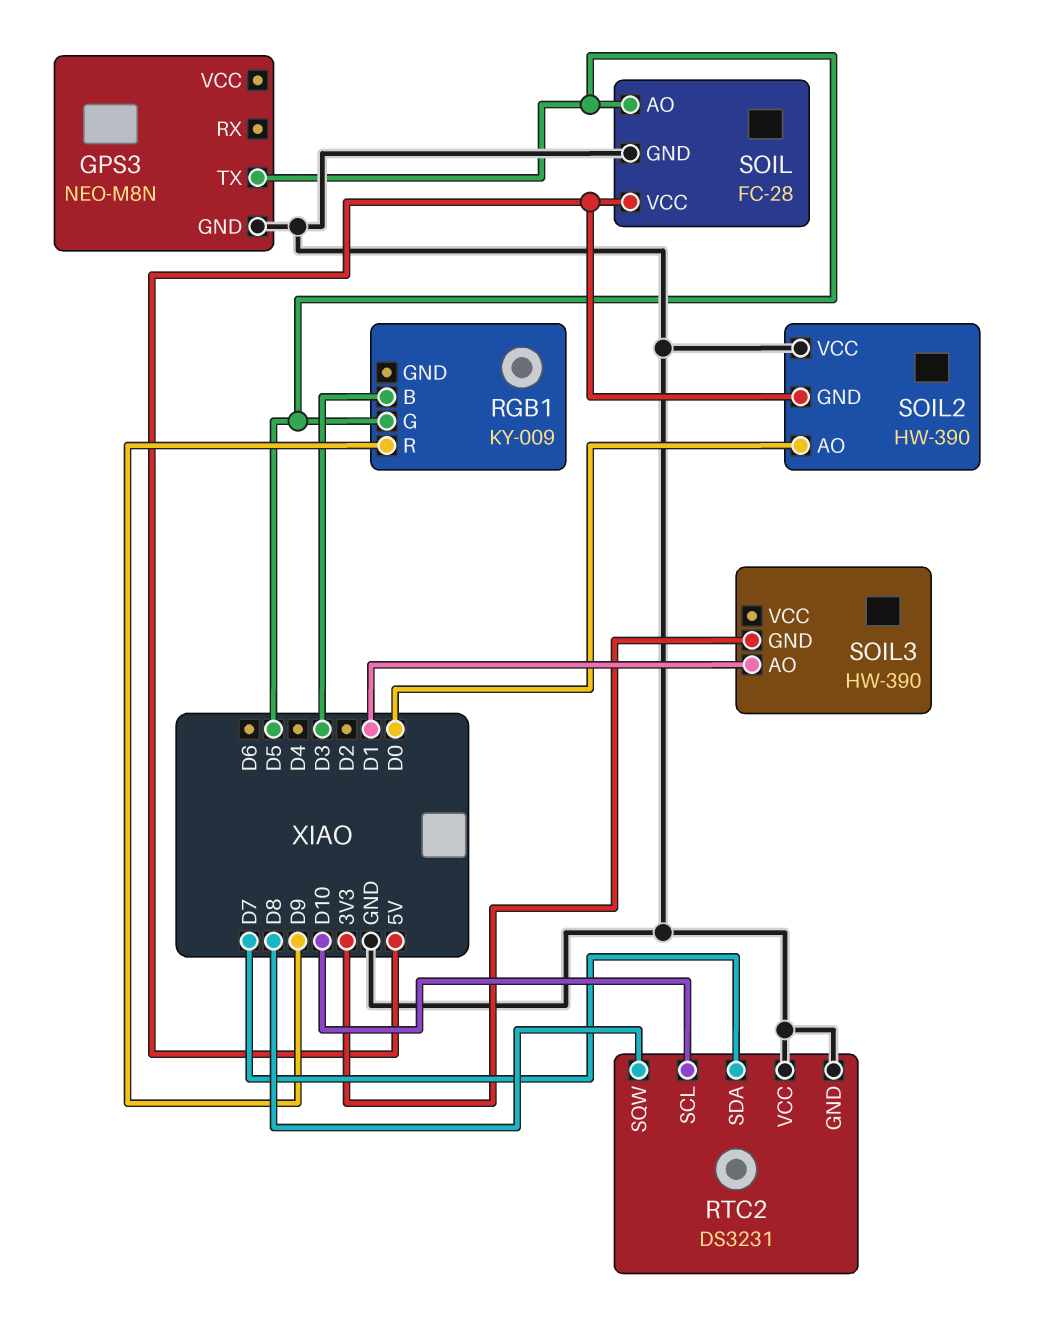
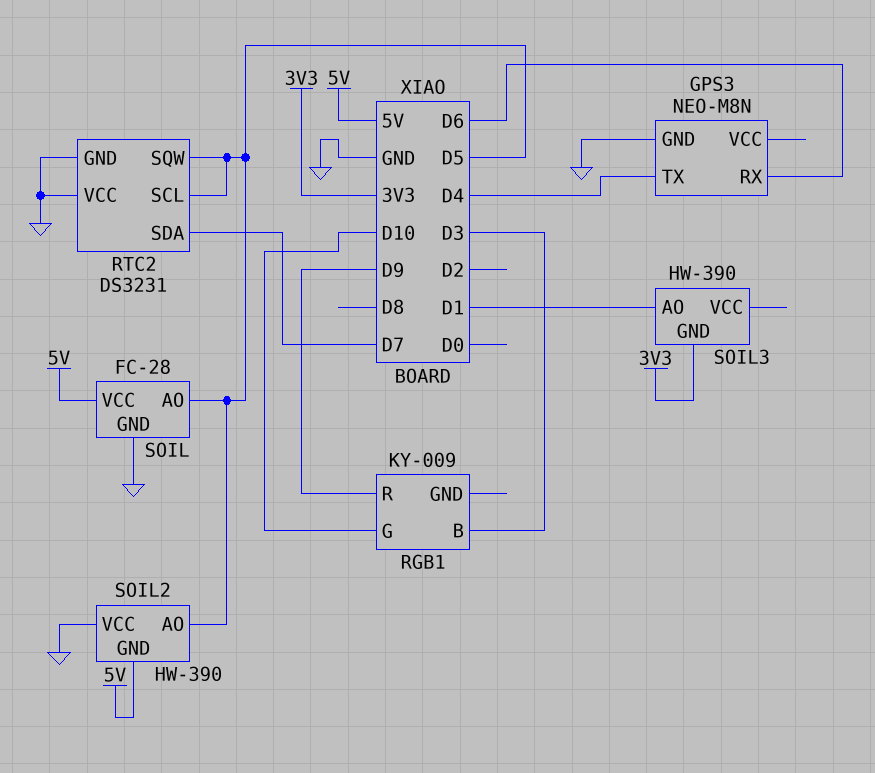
GPS3 pin RX: none -> D6
GPS3 pin TX: D5 -> D4
RGB1 pin G: D5 -> D10
RTC2 pin SCL: D10 -> D5
RTC2 pin SQW: D8 -> D5
SOIL2 pin AO: D0 -> D5

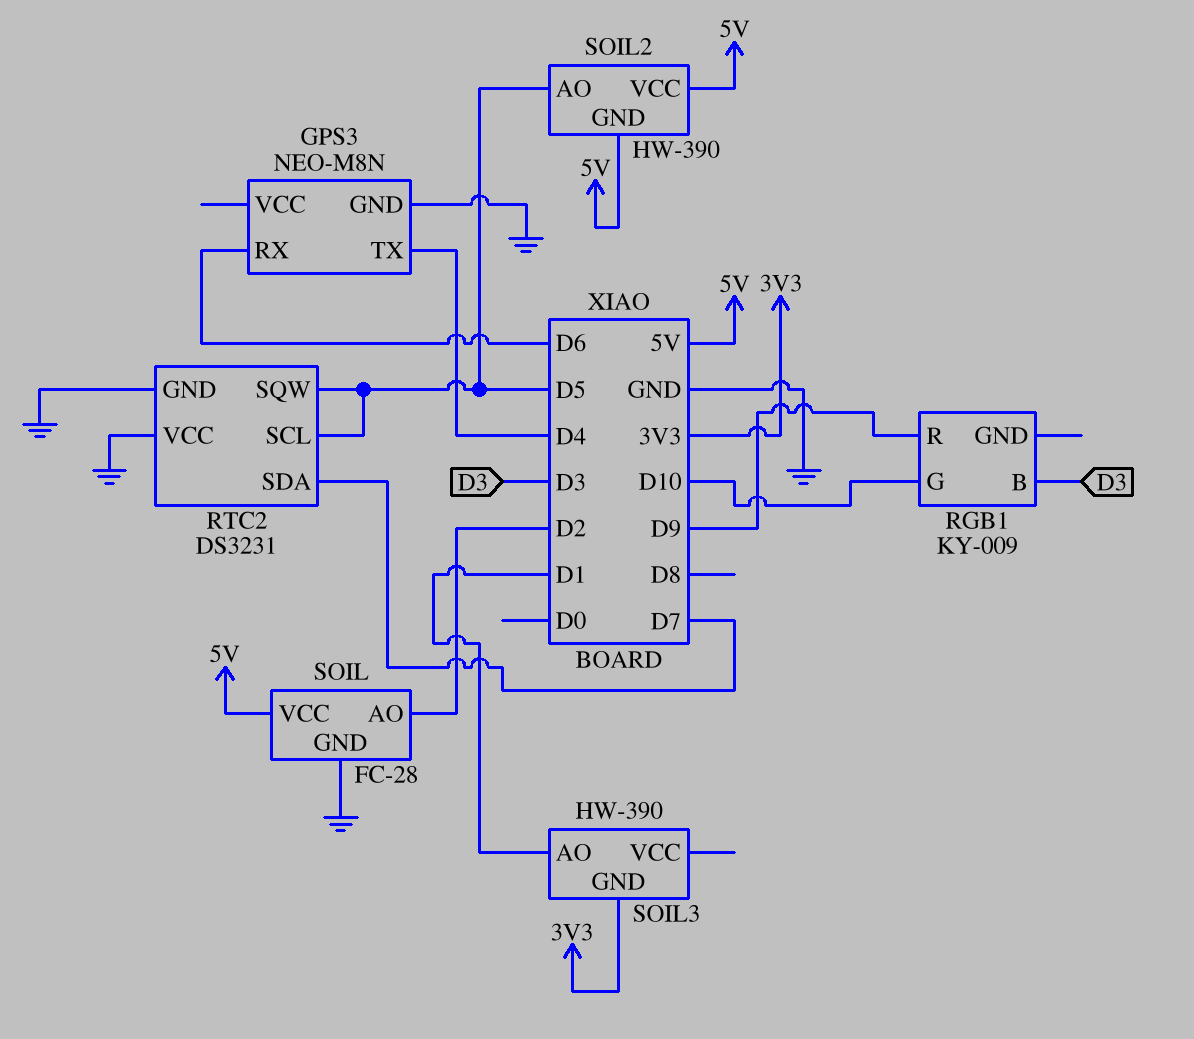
SOIL pin AO: D5 -> D2
SOIL2 pin VCC: GND -> 5V

